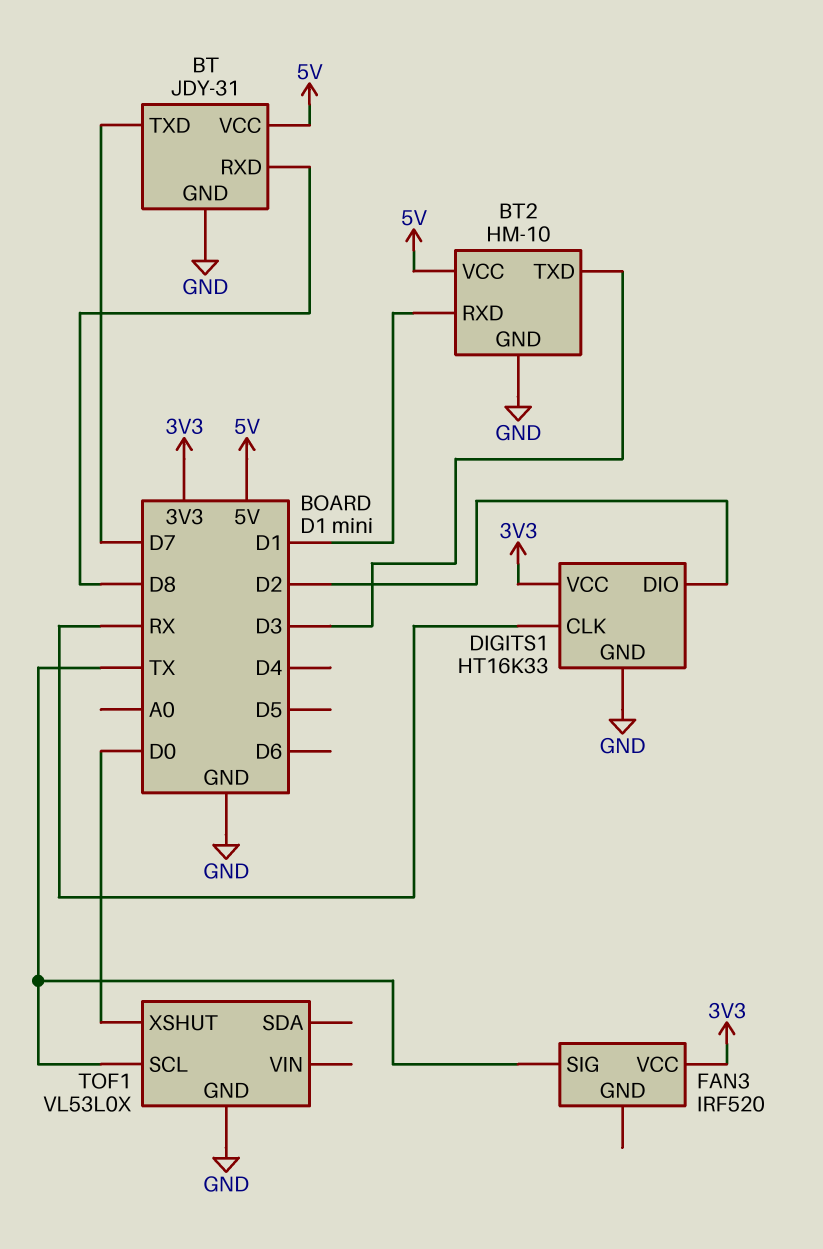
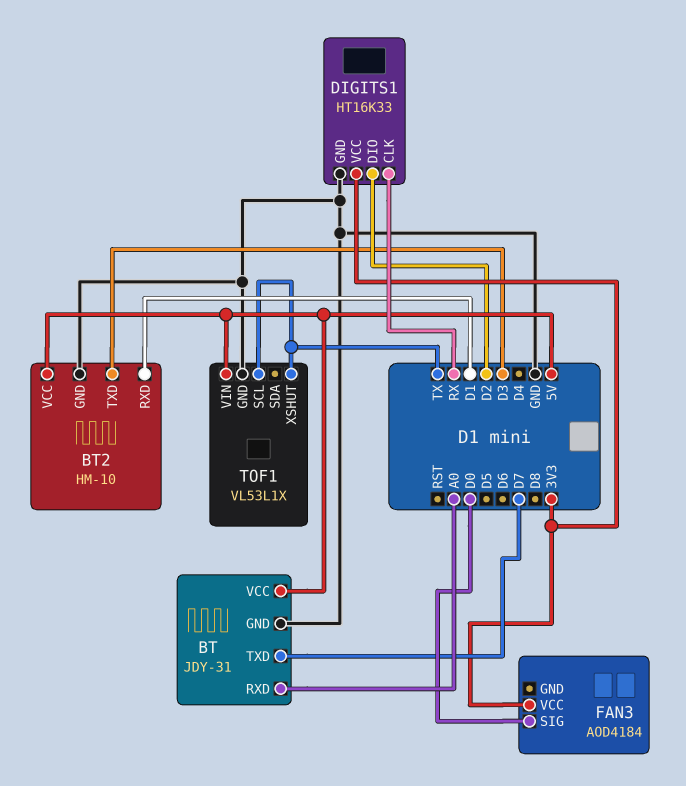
BT pin RXD: D8 -> A0
FAN3: IRF520 -> AOD4184
FAN3 pin SIG: TX -> D0
TOF1: VL53L0X -> VL53L1X
TOF1 pin VIN: none -> 5V
TOF1 pin XSHUT: D0 -> TX

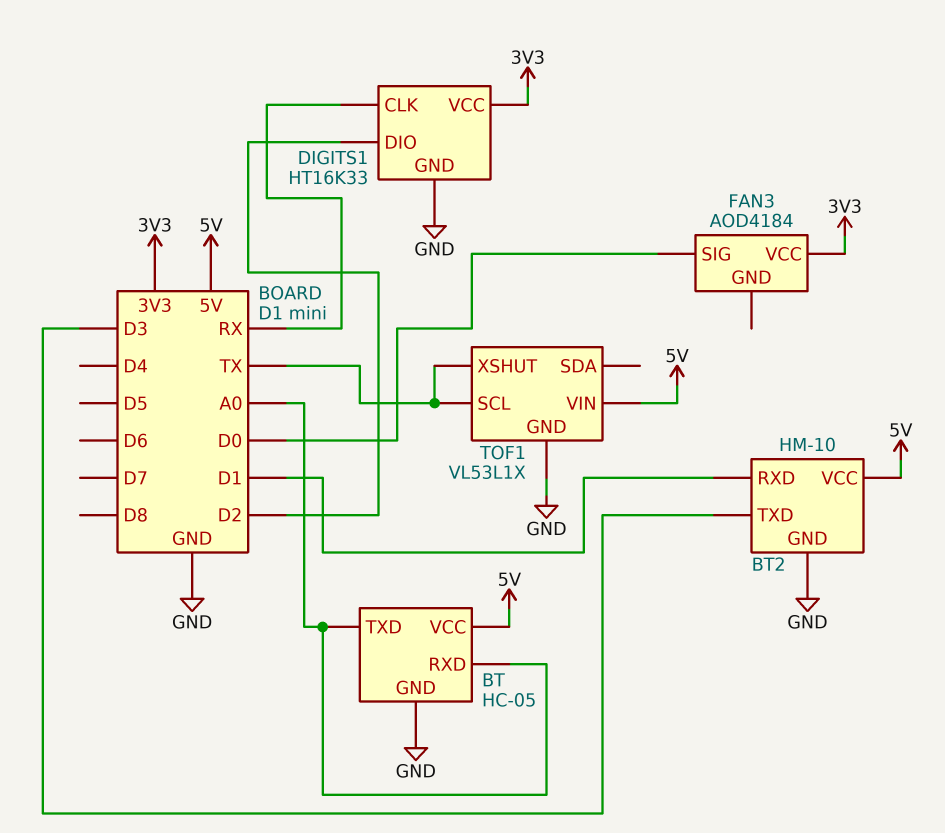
BT: JDY-31 -> HC-05
BT pin TXD: D7 -> A0

